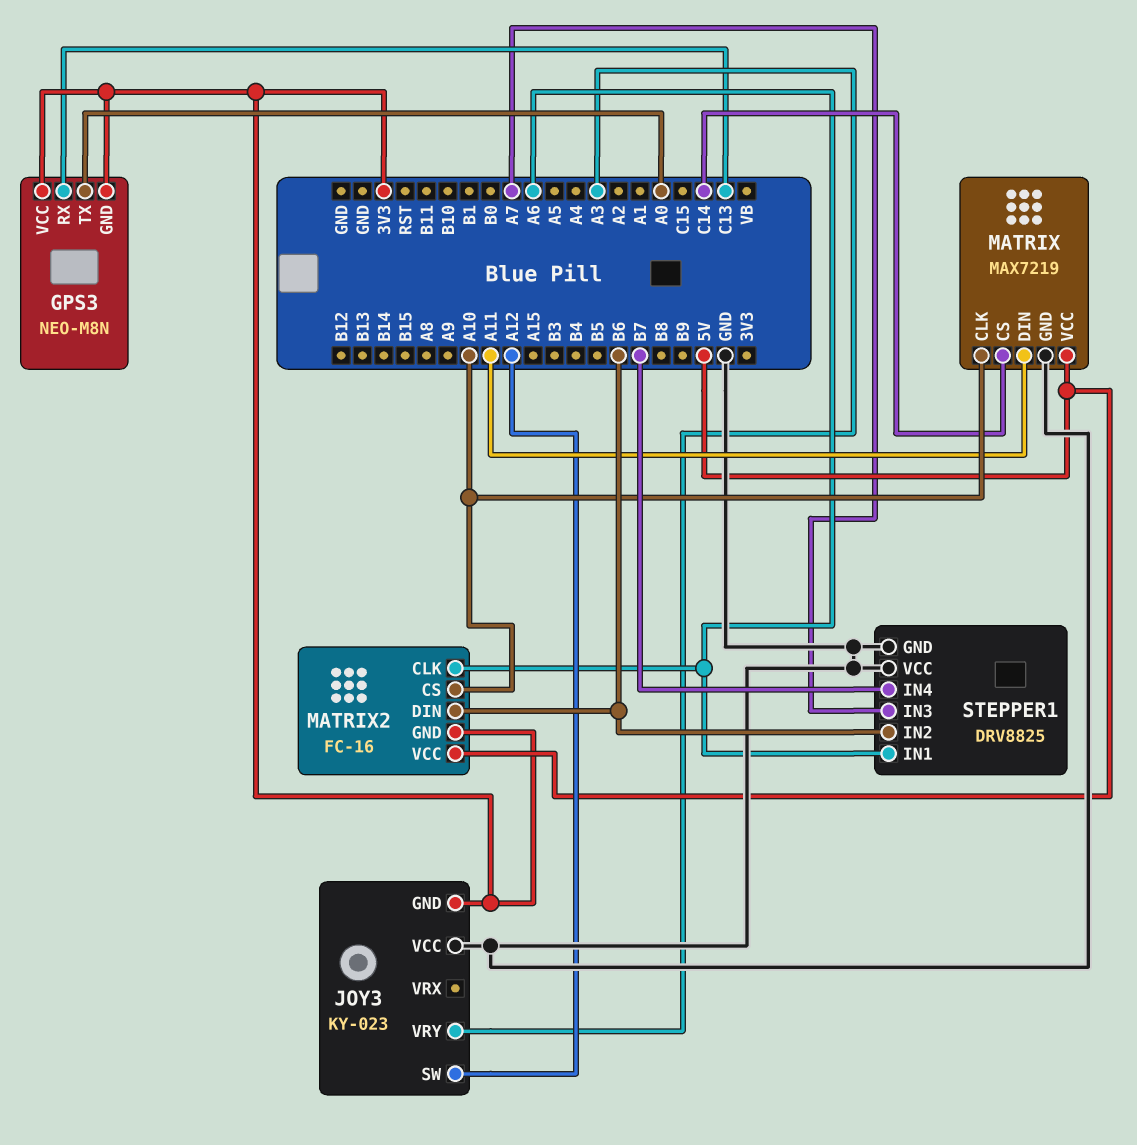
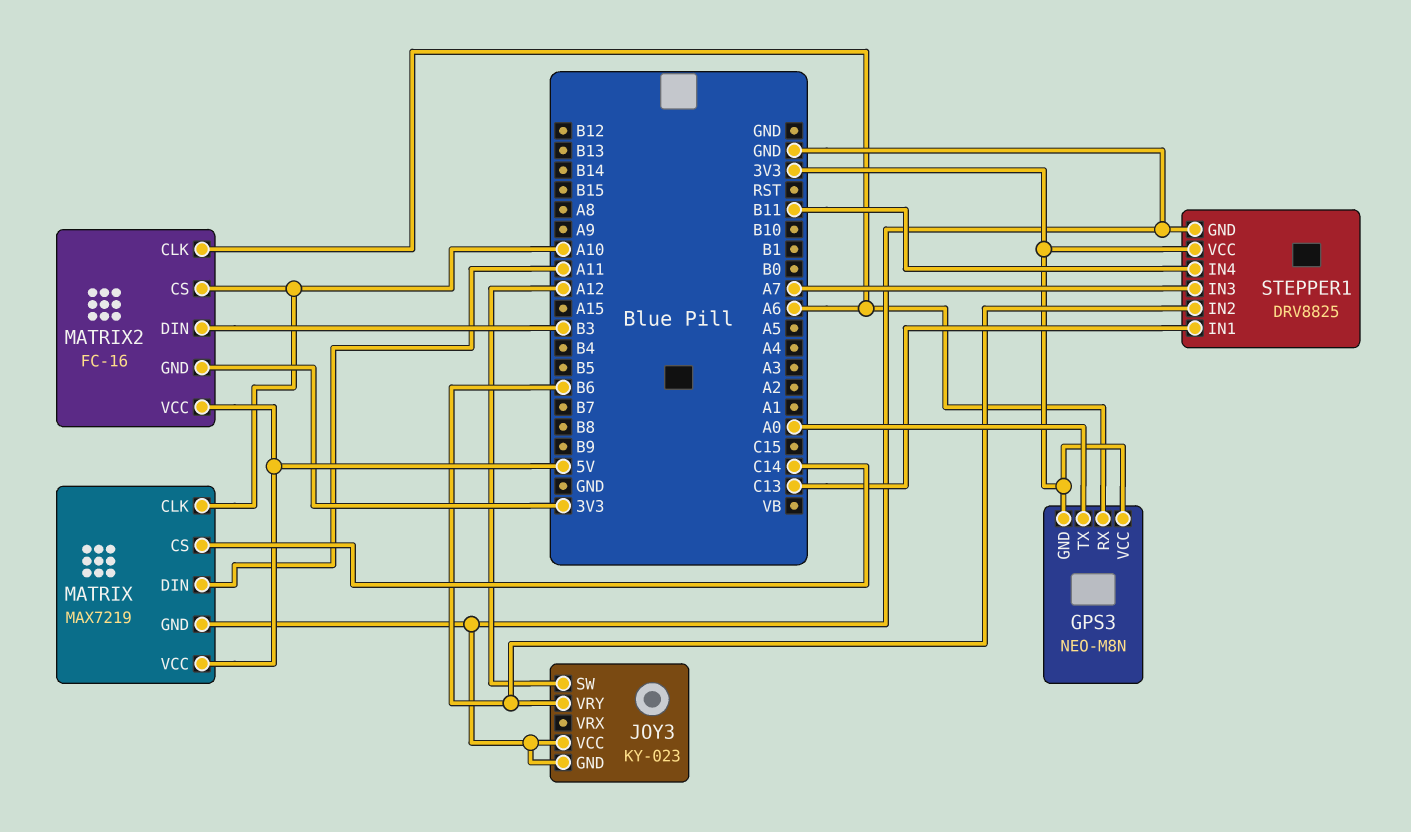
GPS3 pin RX: C13 -> A6
JOY3 pin GND: 3V3 -> GND
JOY3 pin VRY: A3 -> B6
MATRIX2 pin DIN: B6 -> B3
STEPPER1 pin IN1: A6 -> C13
STEPPER1 pin IN4: B7 -> B11
STEPPER1 pin VCC: GND -> 3V3

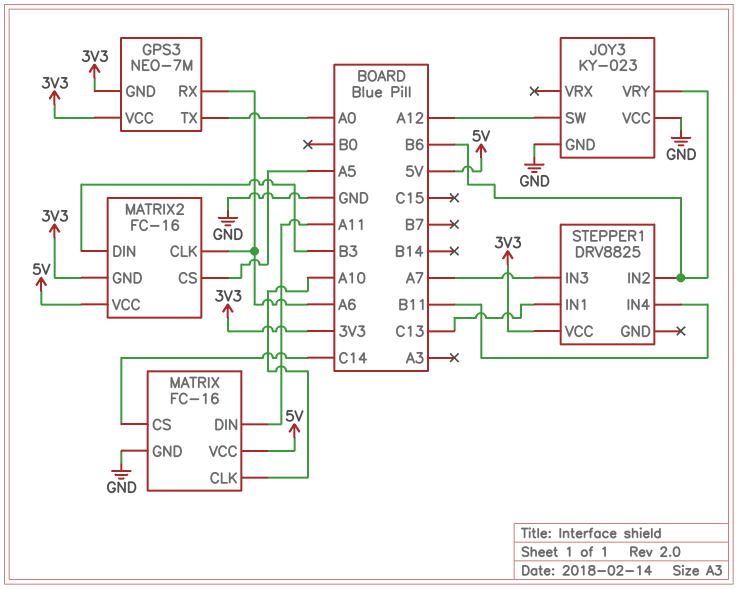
GPS3: NEO-M8N -> NEO-7M
MATRIX: MAX7219 -> FC-16
MATRIX2 pin CS: A10 -> A5
STEPPER1 pin GND: GND -> none

